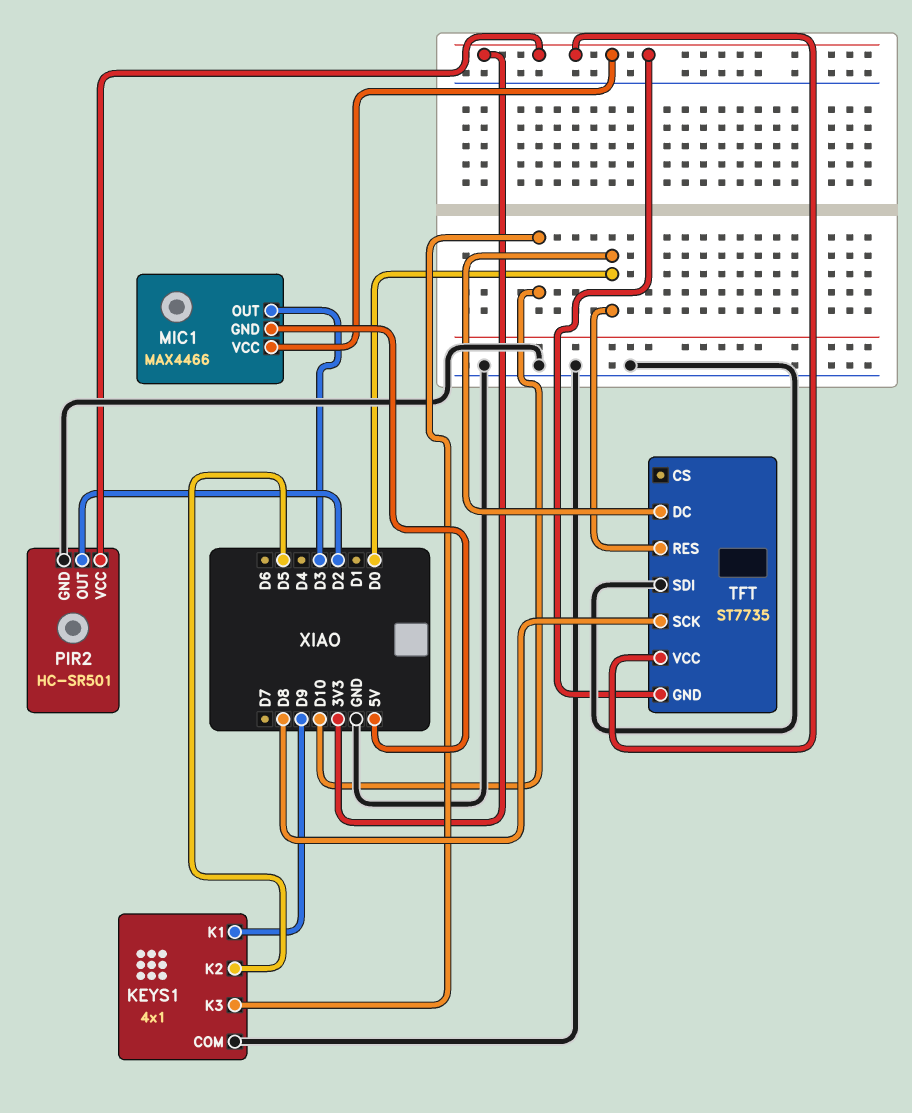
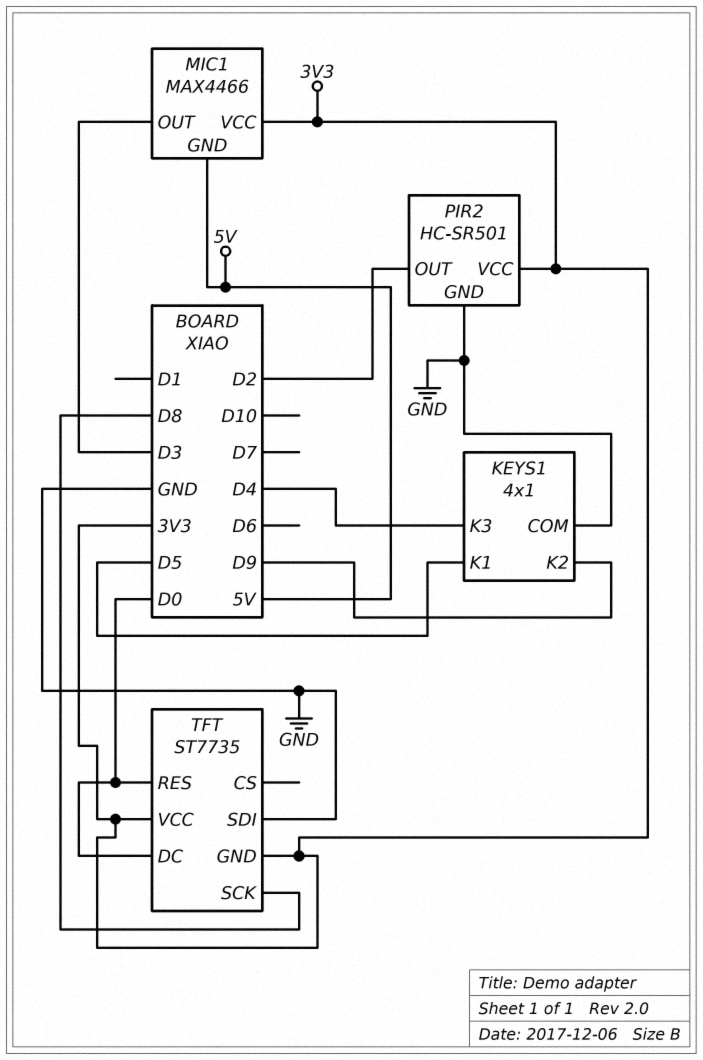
KEYS1 pin K1: D9 -> D5
KEYS1 pin K2: D5 -> D9
KEYS1 pin K3: D10 -> D4

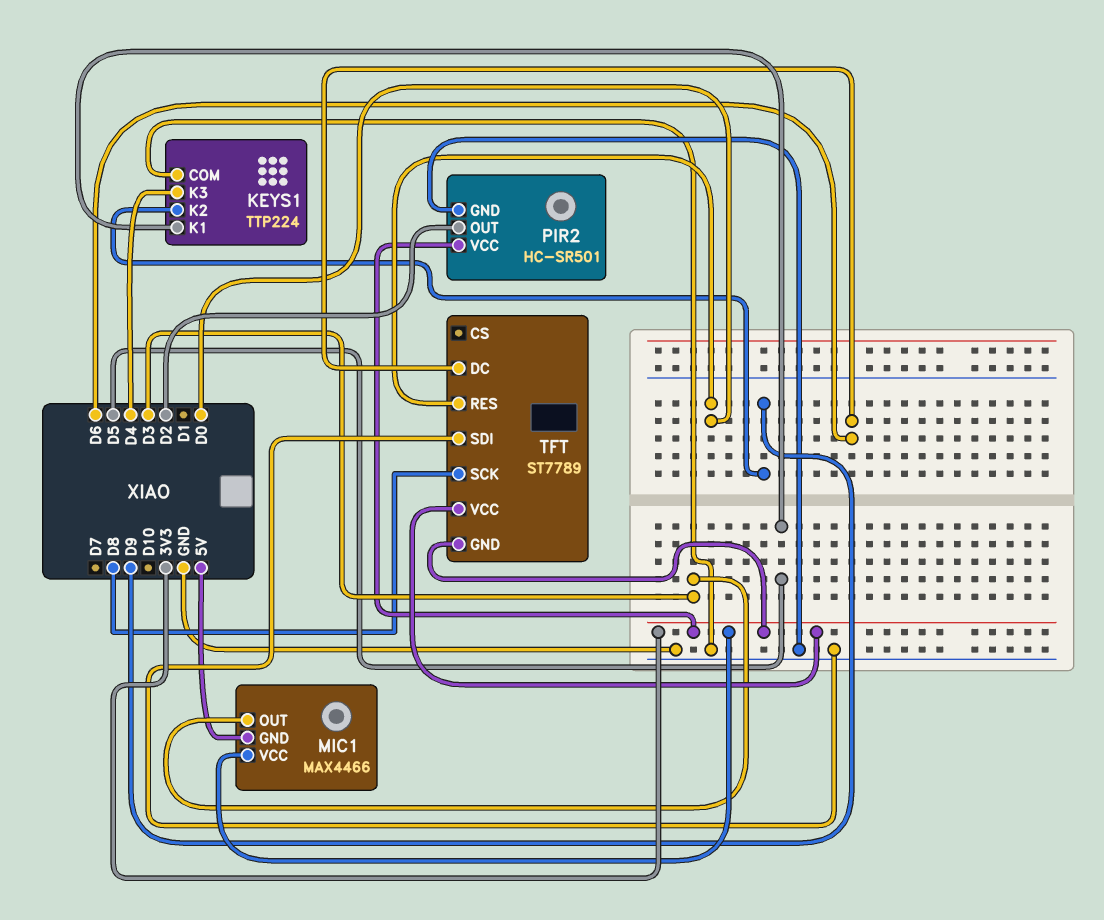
KEYS1: 4x1 -> TTP224
TFT: ST7735 -> ST7789
TFT pin DC: D0 -> D6

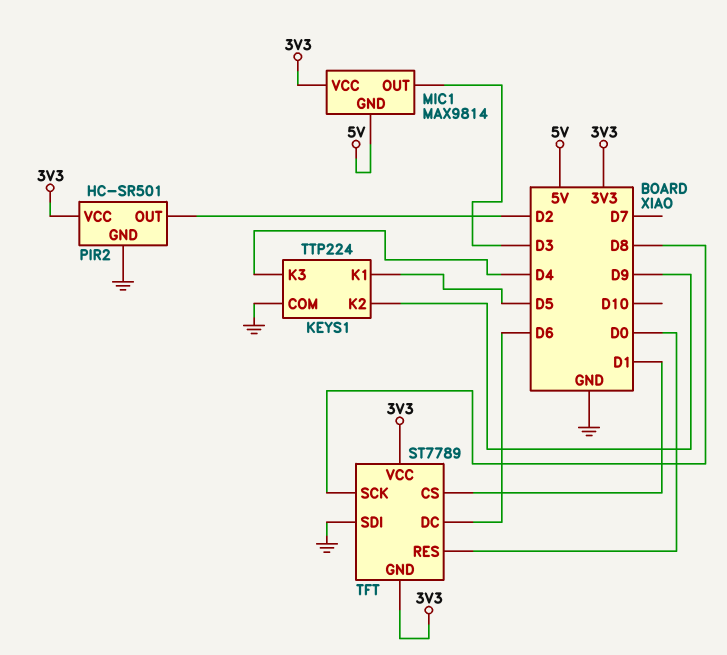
MIC1: MAX4466 -> MAX9814
TFT pin CS: none -> D1

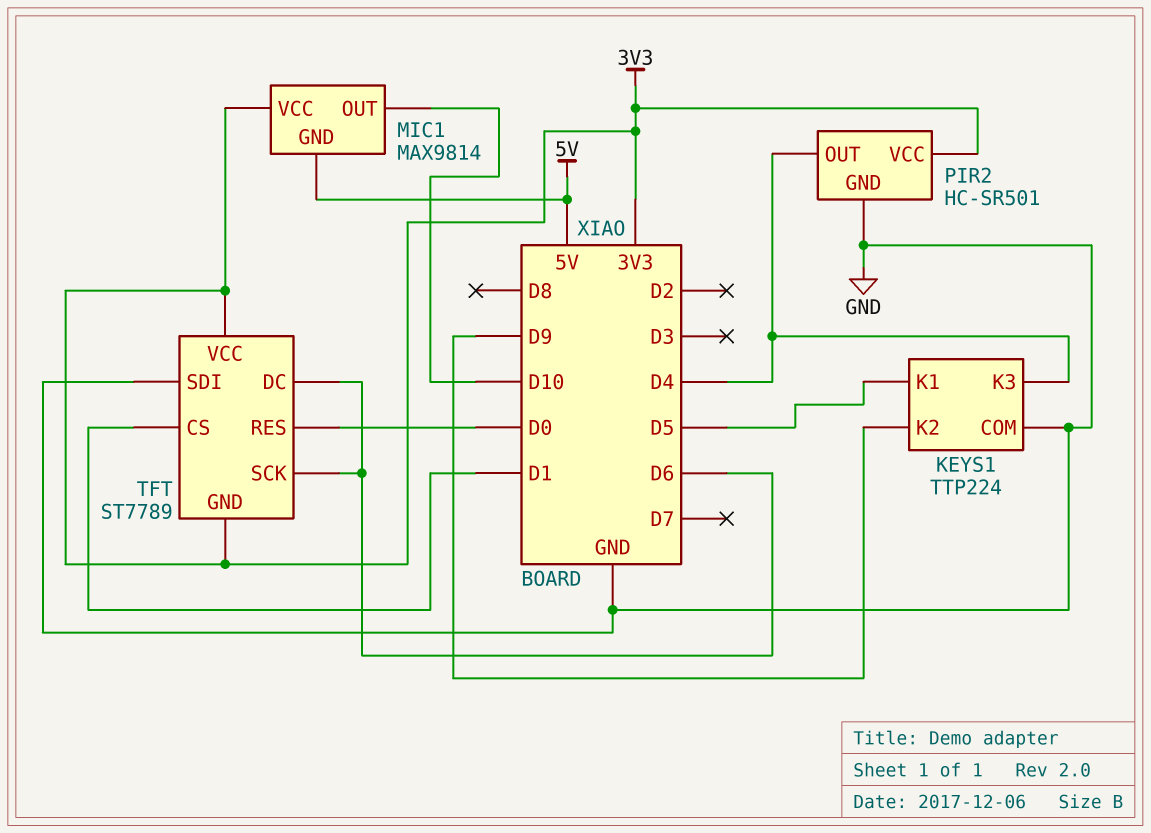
MIC1 pin OUT: D3 -> D10
PIR2 pin OUT: D2 -> D4
TFT pin SCK: D8 -> D6

